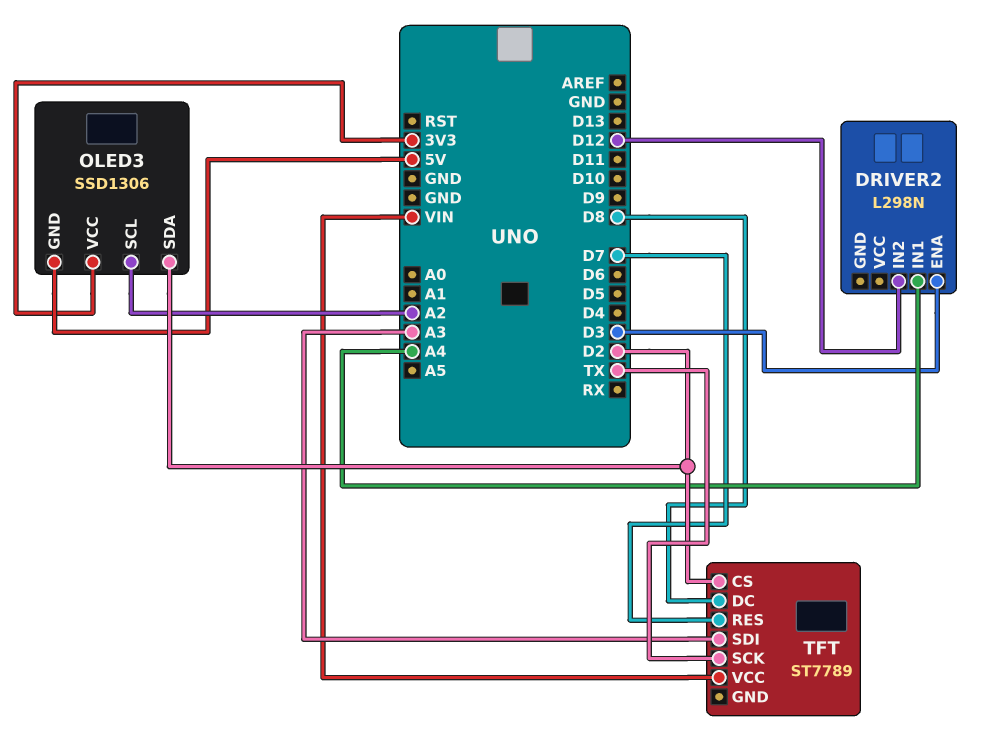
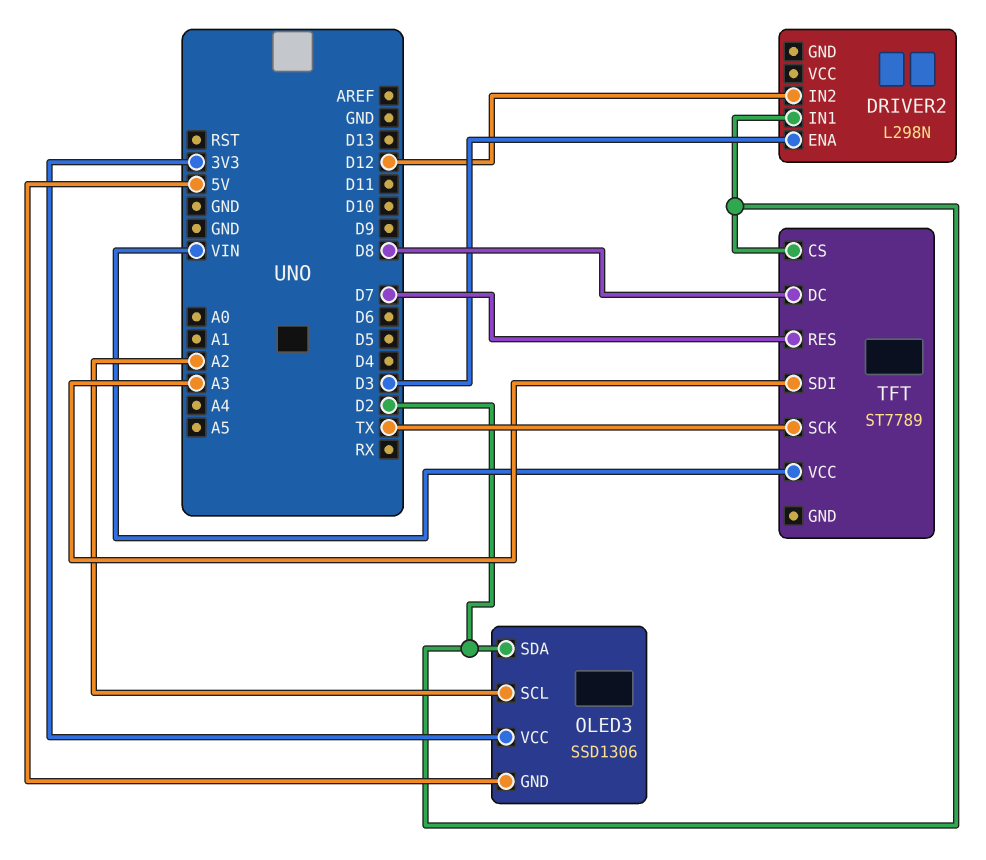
DRIVER2 pin IN1: A4 -> D2

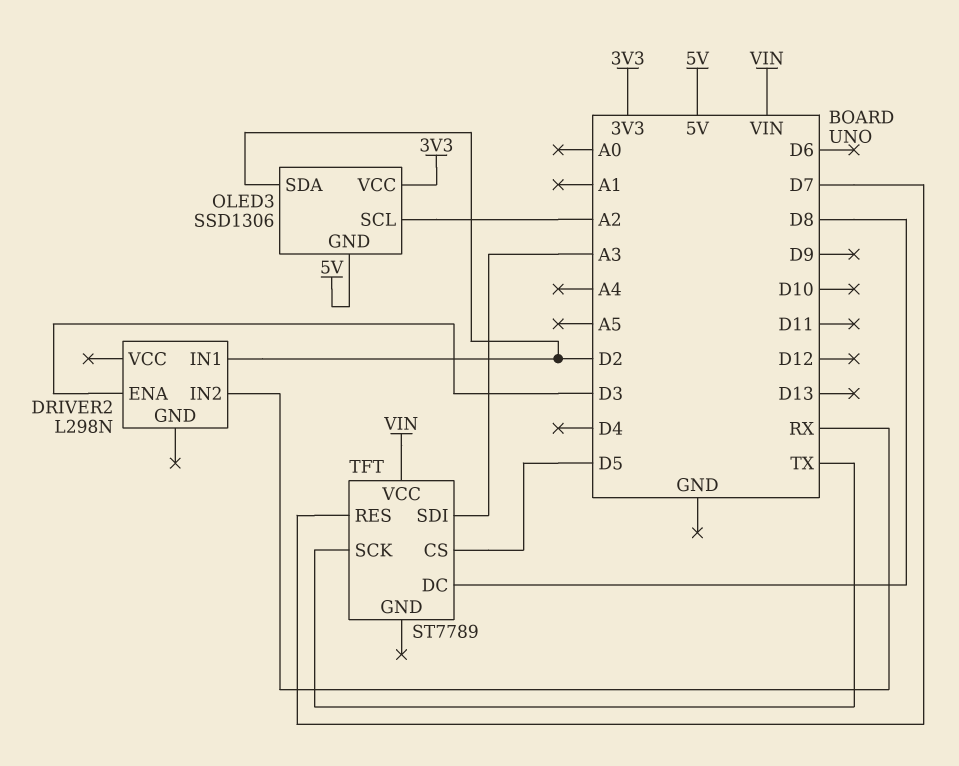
DRIVER2 pin IN2: D12 -> RX
TFT pin CS: D2 -> D5

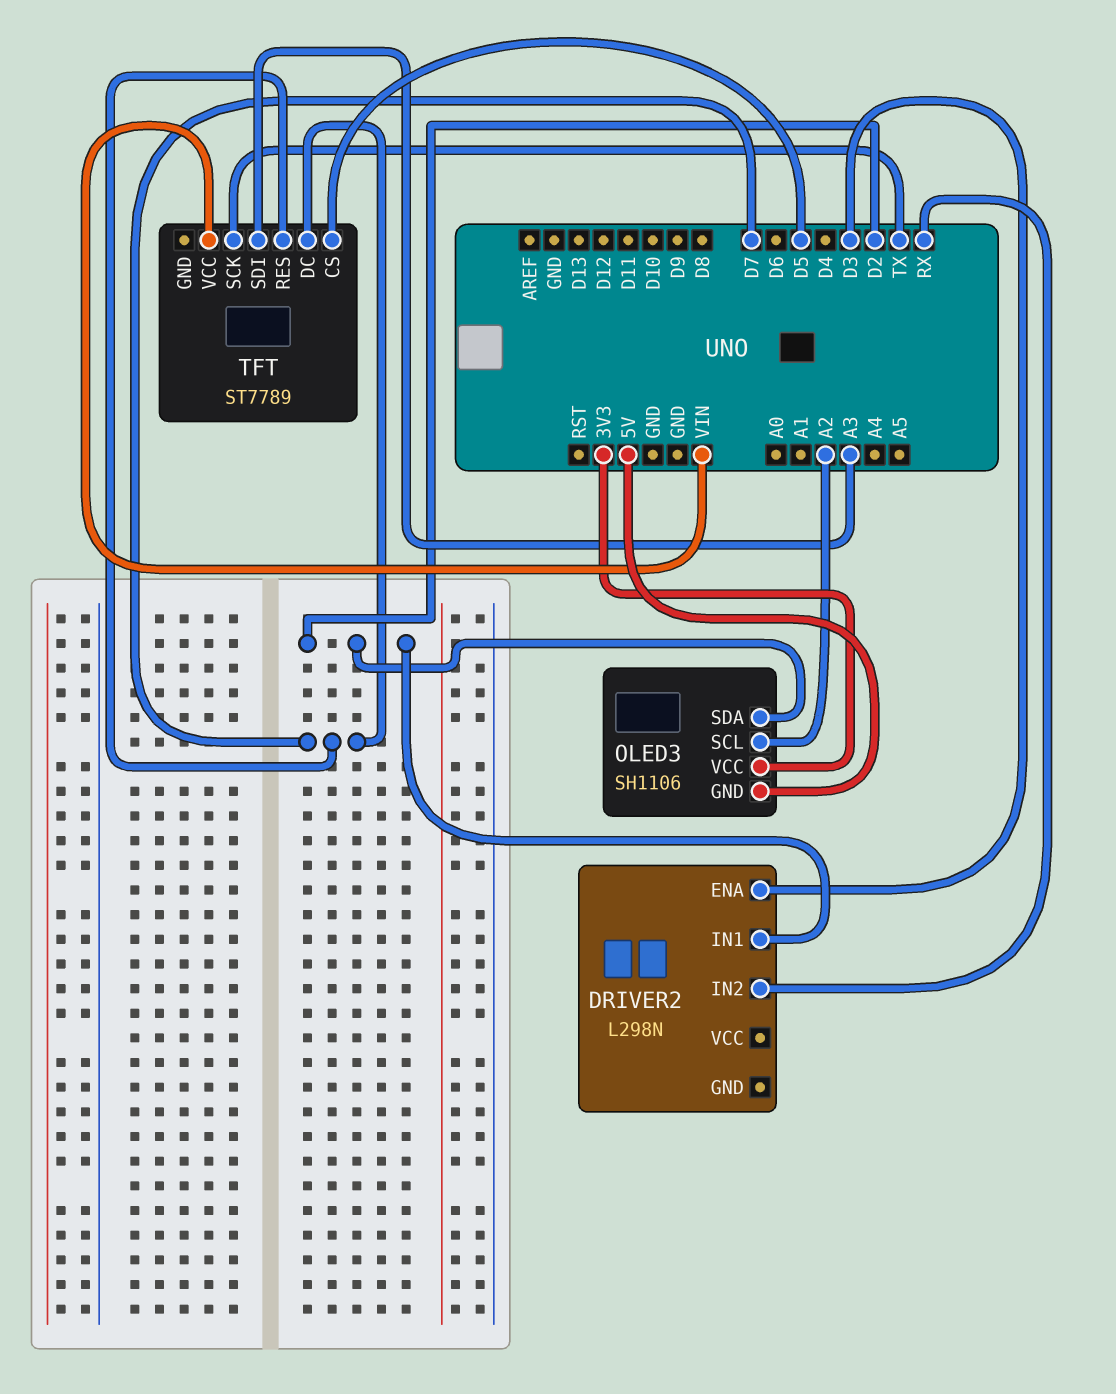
OLED3: SSD1306 -> SH1106
TFT pin DC: D8 -> D7

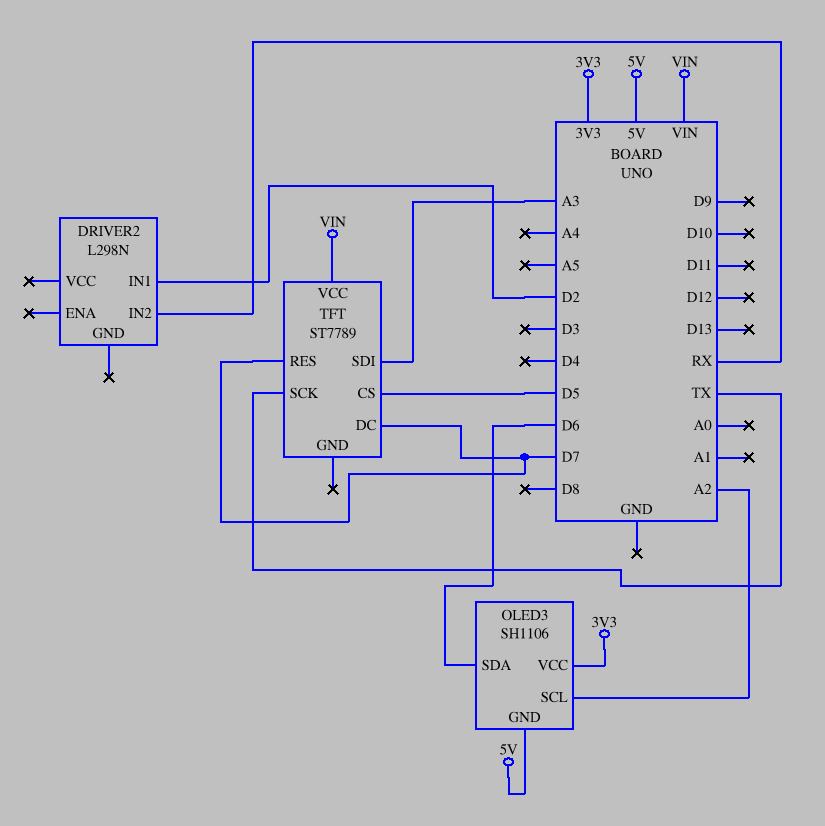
DRIVER2 pin ENA: D3 -> none
OLED3 pin SDA: D2 -> D6

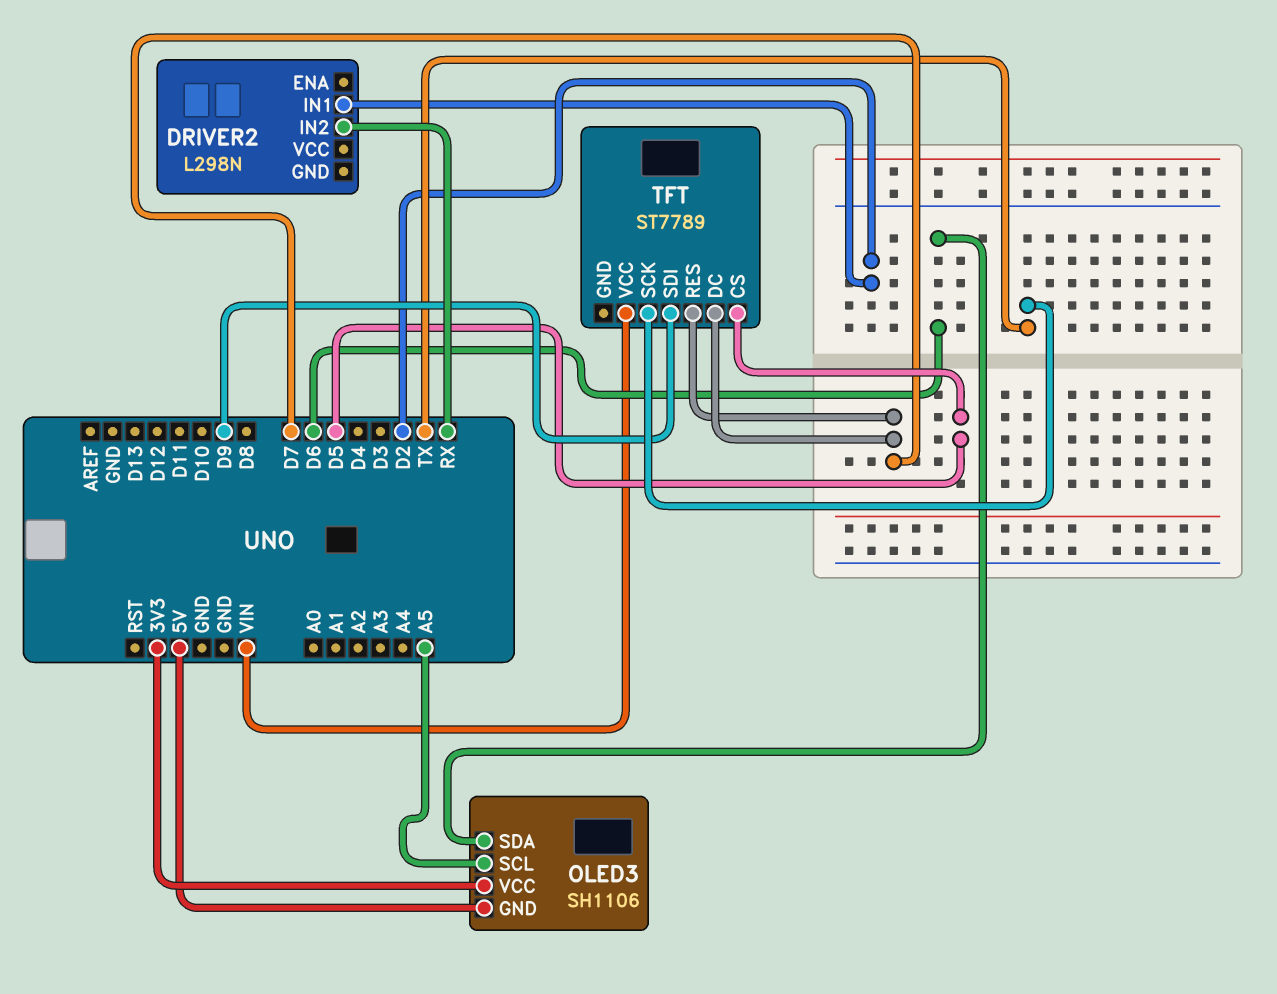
OLED3 pin SCL: A2 -> A5
TFT pin SDI: A3 -> D9

